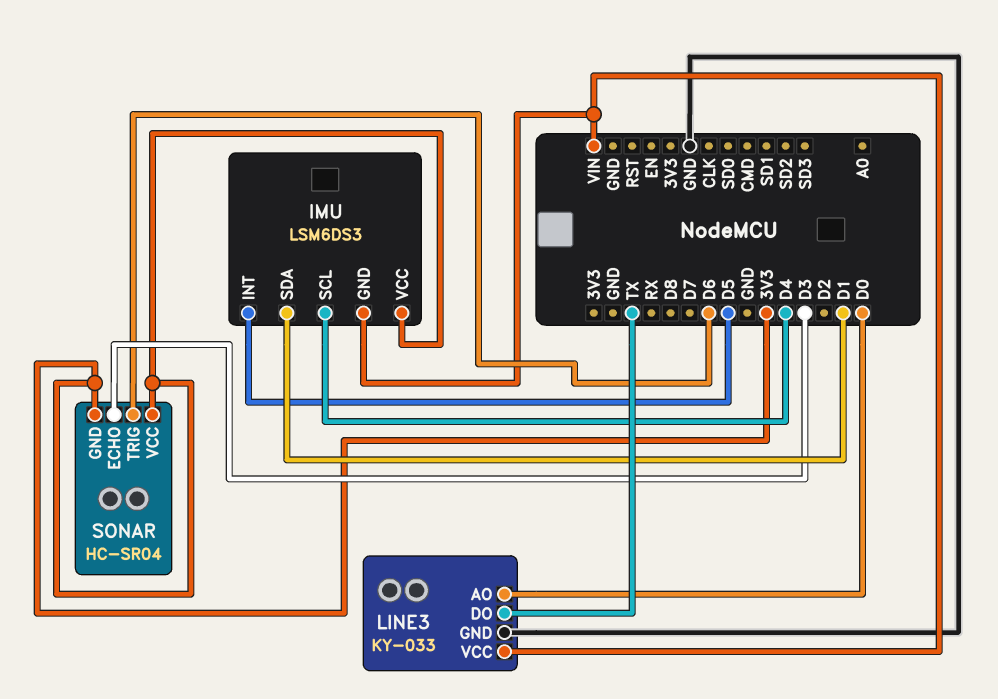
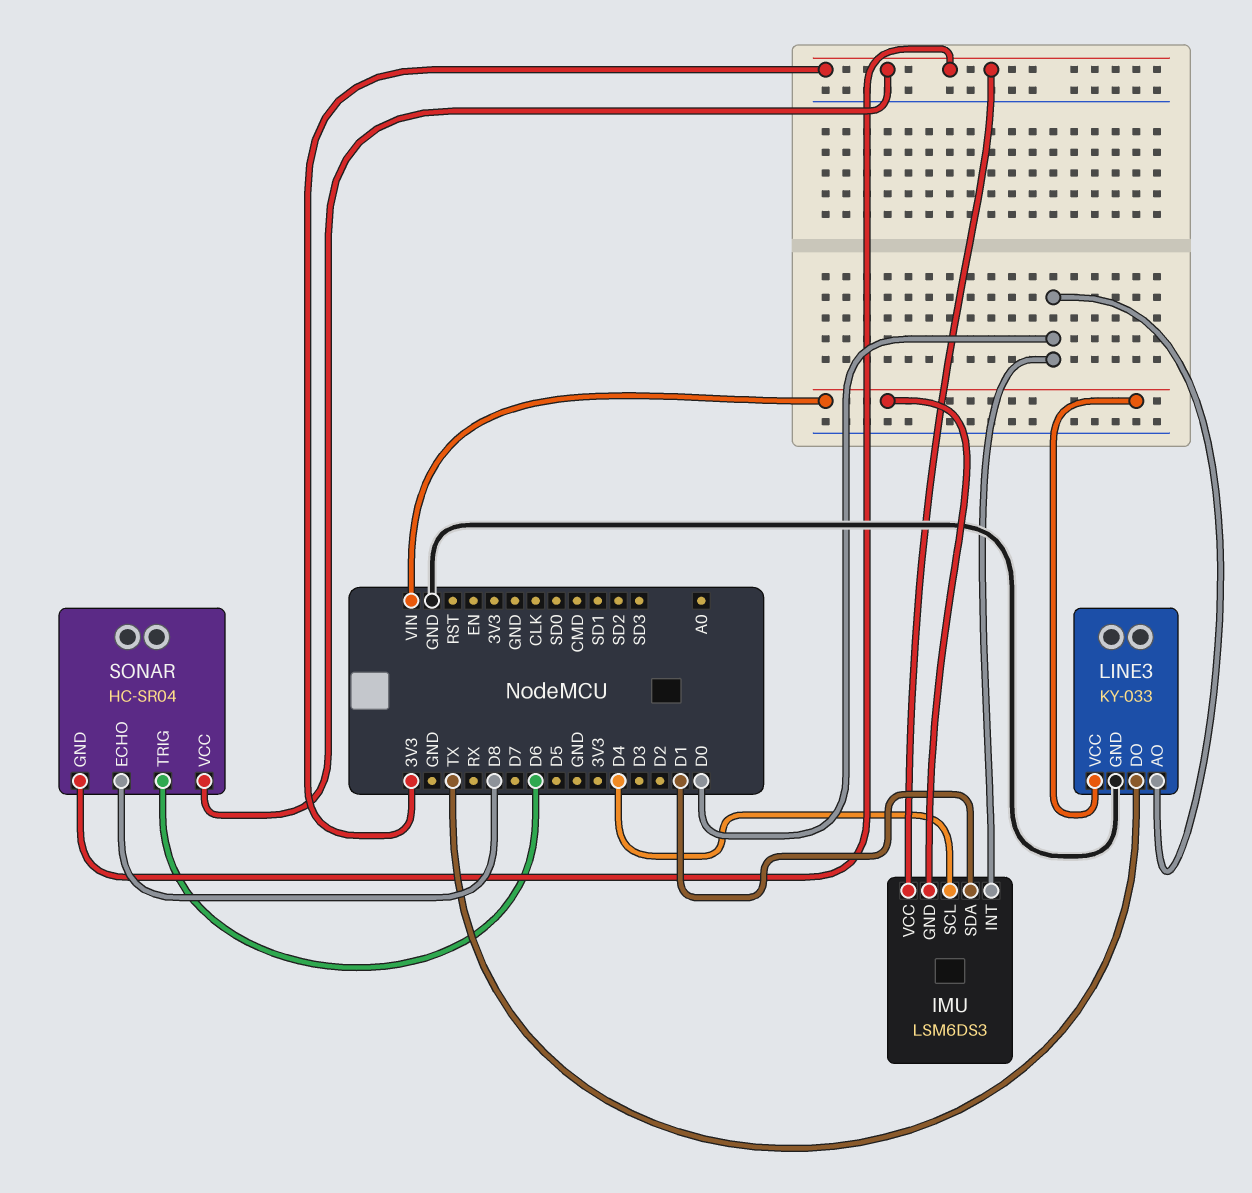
IMU pin INT: D5 -> D0
SONAR pin ECHO: D3 -> D8

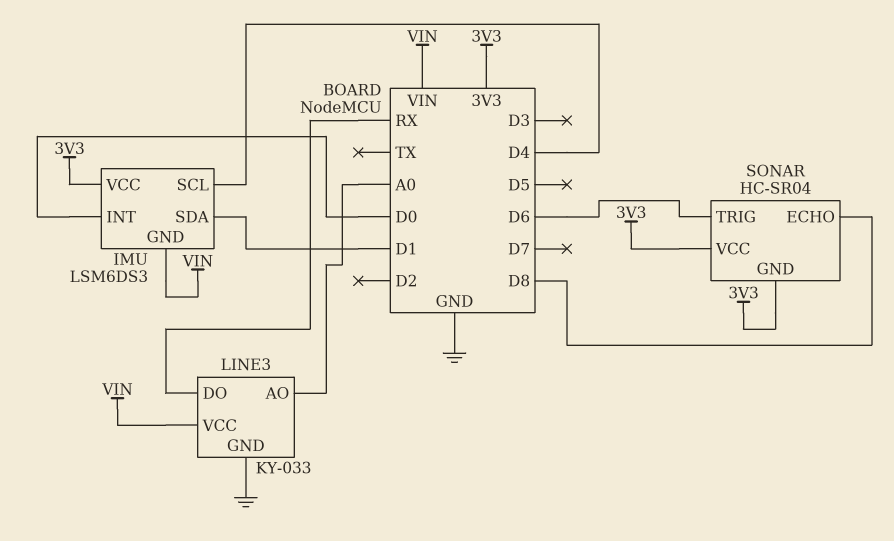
LINE3 pin AO: D0 -> A0
LINE3 pin DO: TX -> RX

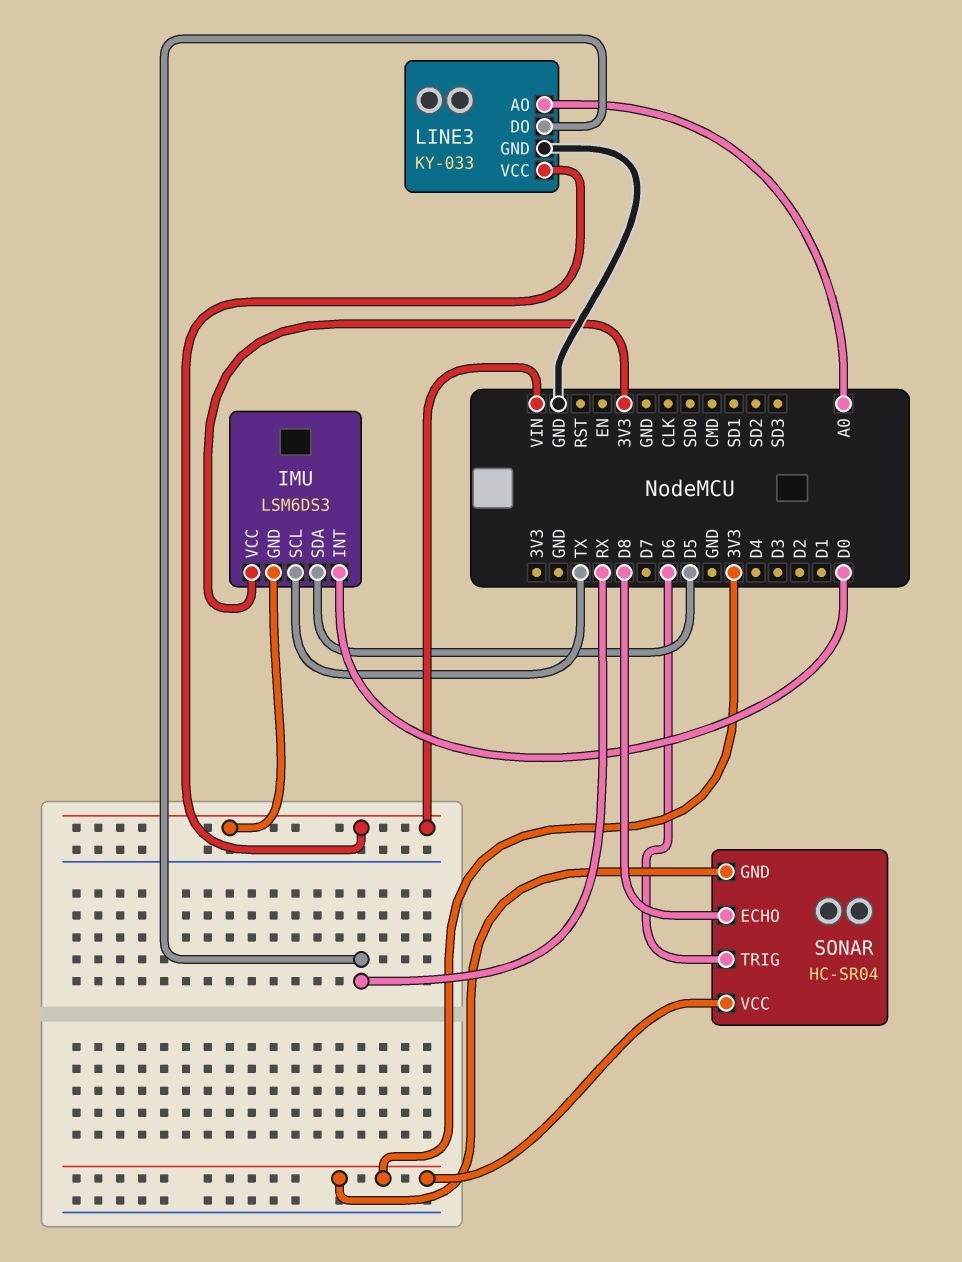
IMU pin SCL: D4 -> TX
IMU pin SDA: D1 -> D5

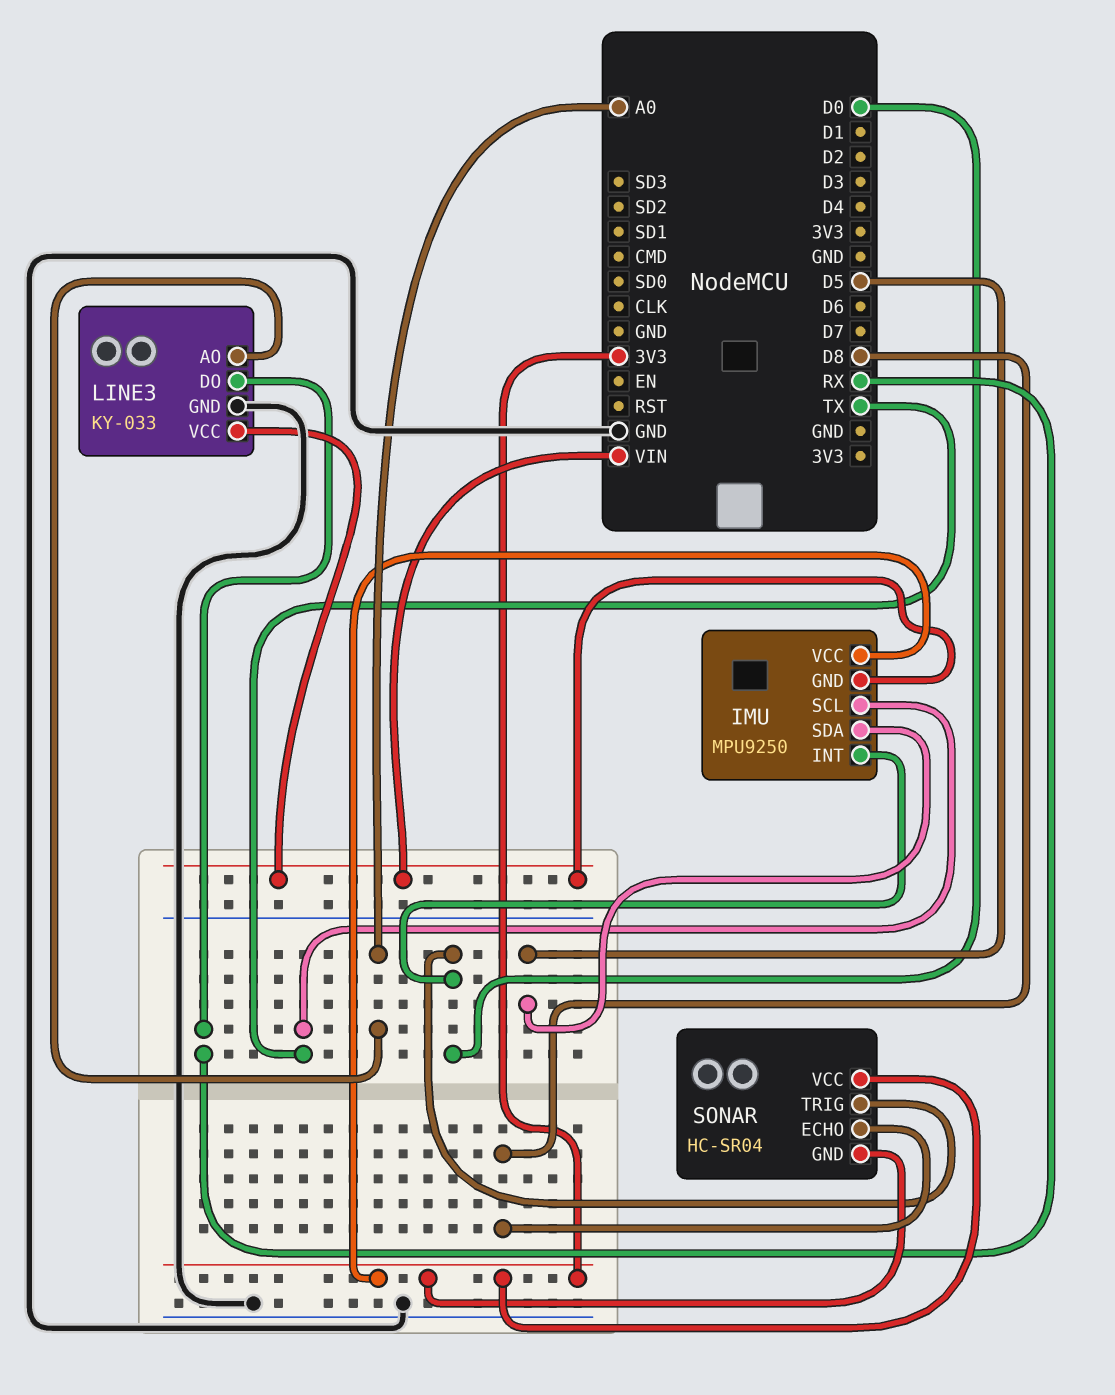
IMU: LSM6DS3 -> MPU9250
SONAR pin TRIG: D6 -> D0

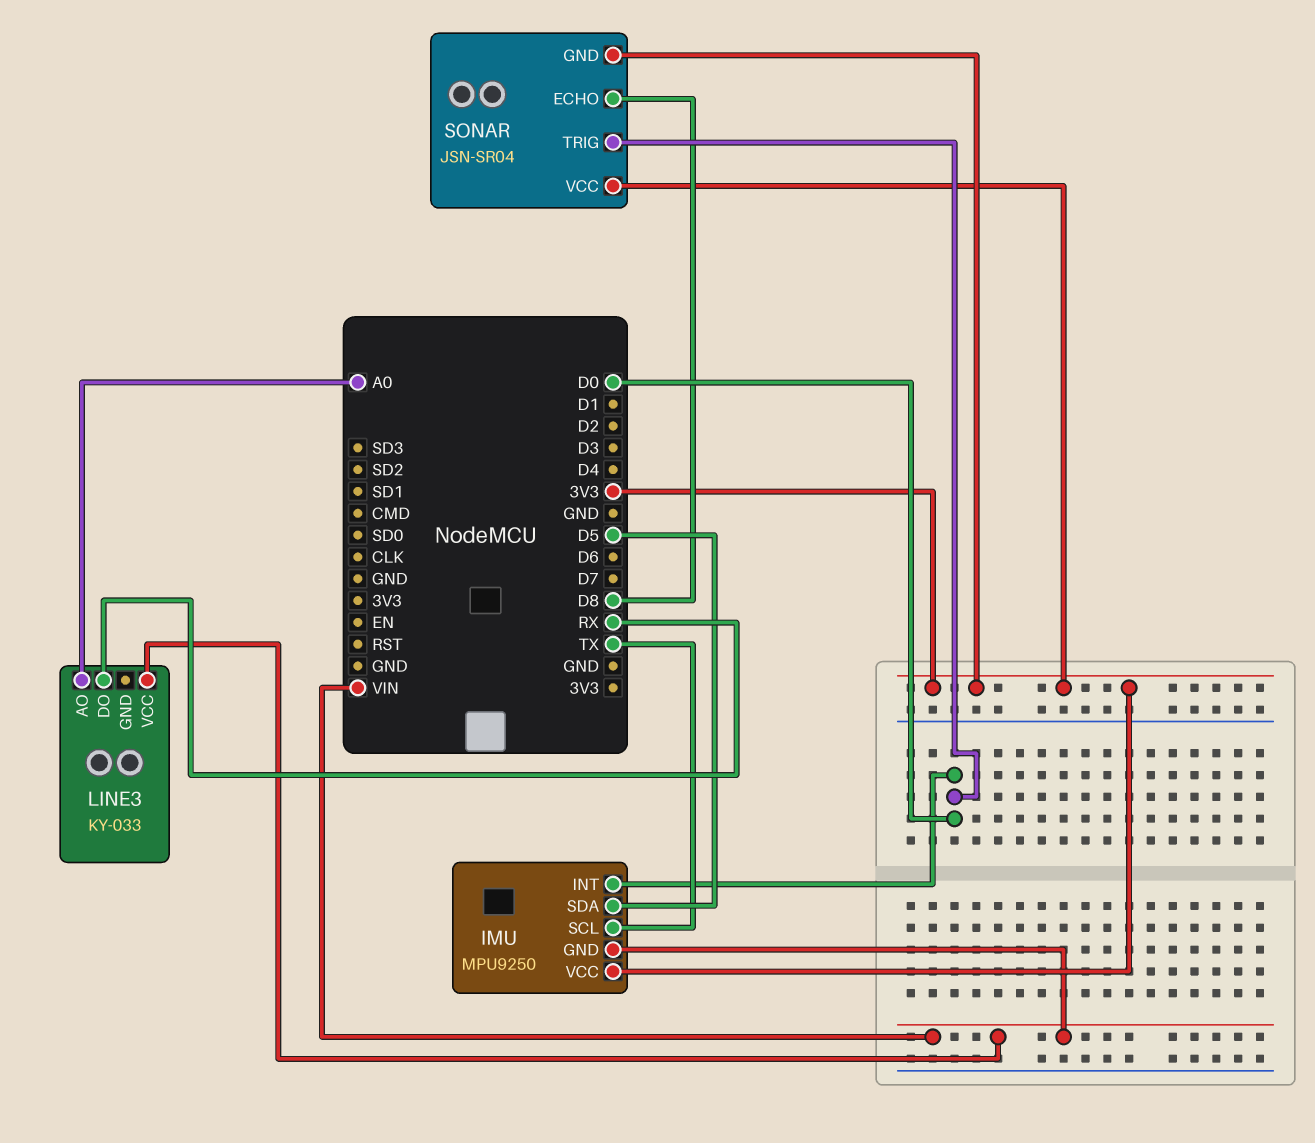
LINE3 pin GND: GND -> none
SONAR: HC-SR04 -> JSN-SR04

